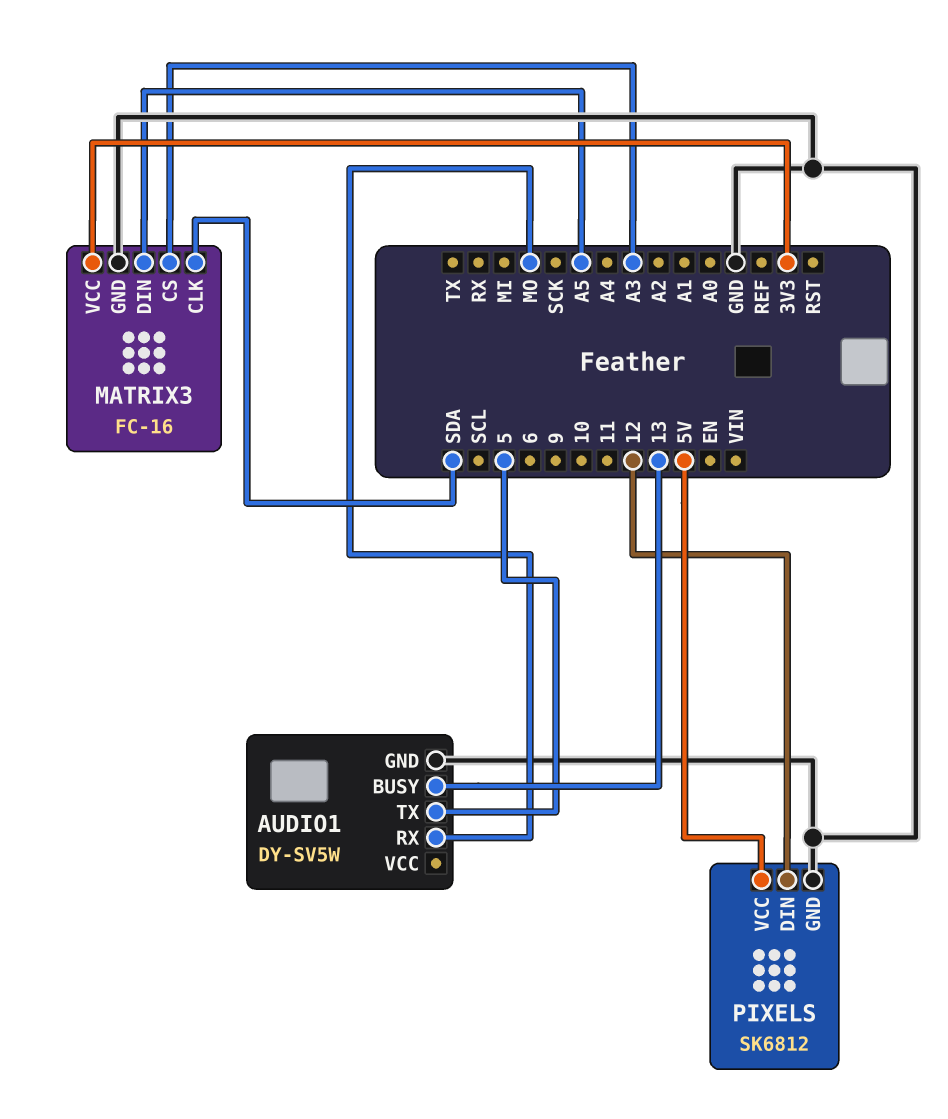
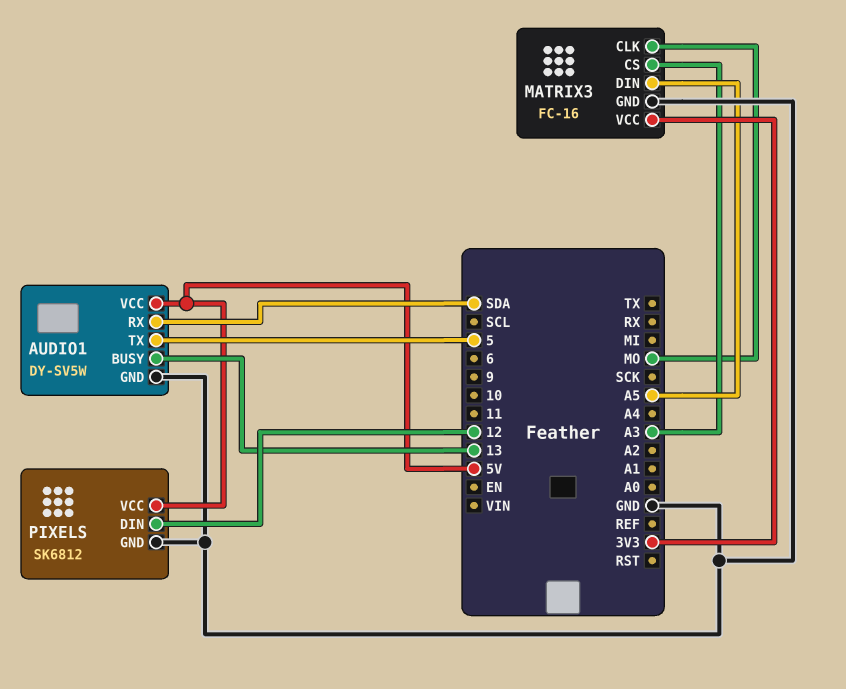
AUDIO1 pin RX: MO -> SDA
AUDIO1 pin VCC: none -> 5V
MATRIX3 pin CLK: SDA -> MO

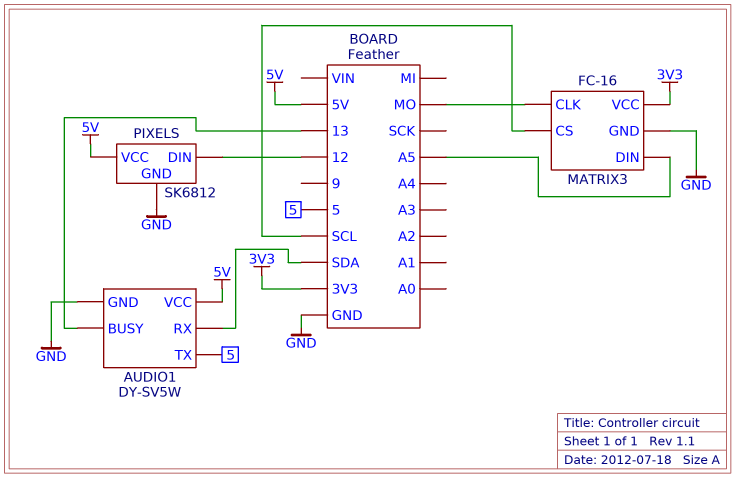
MATRIX3 pin CS: A3 -> SCL

